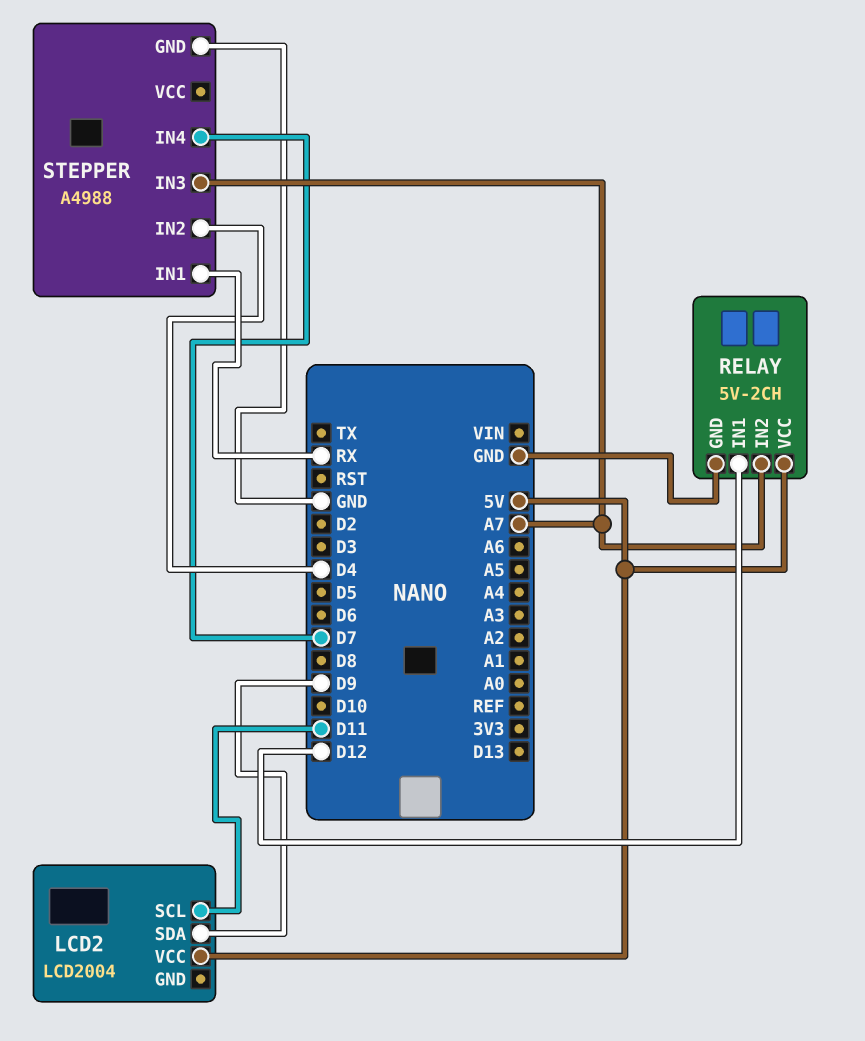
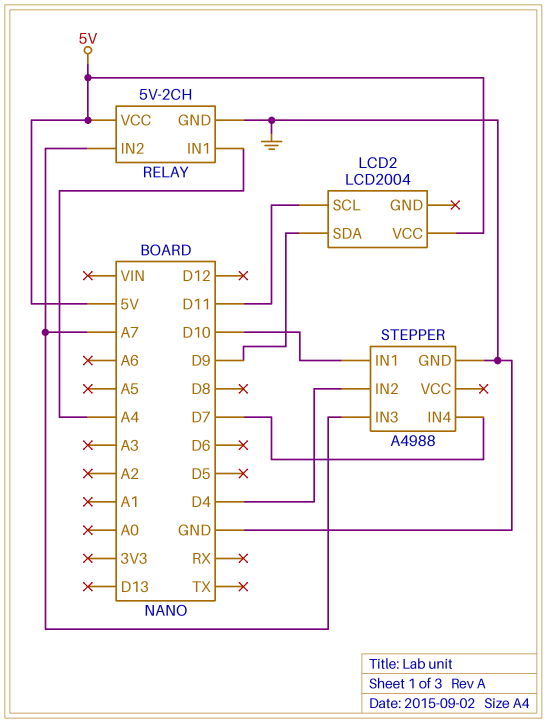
RELAY pin IN1: D12 -> A4
STEPPER pin IN1: RX -> D10

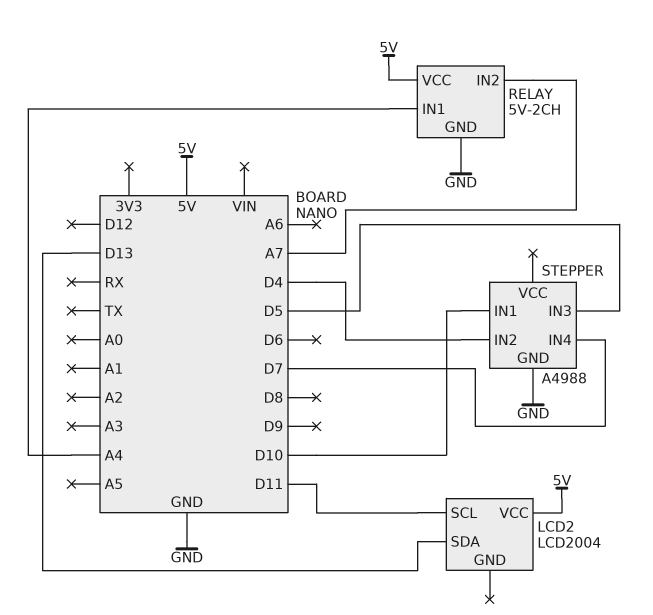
LCD2 pin SDA: D9 -> D13
STEPPER pin IN3: A7 -> D5

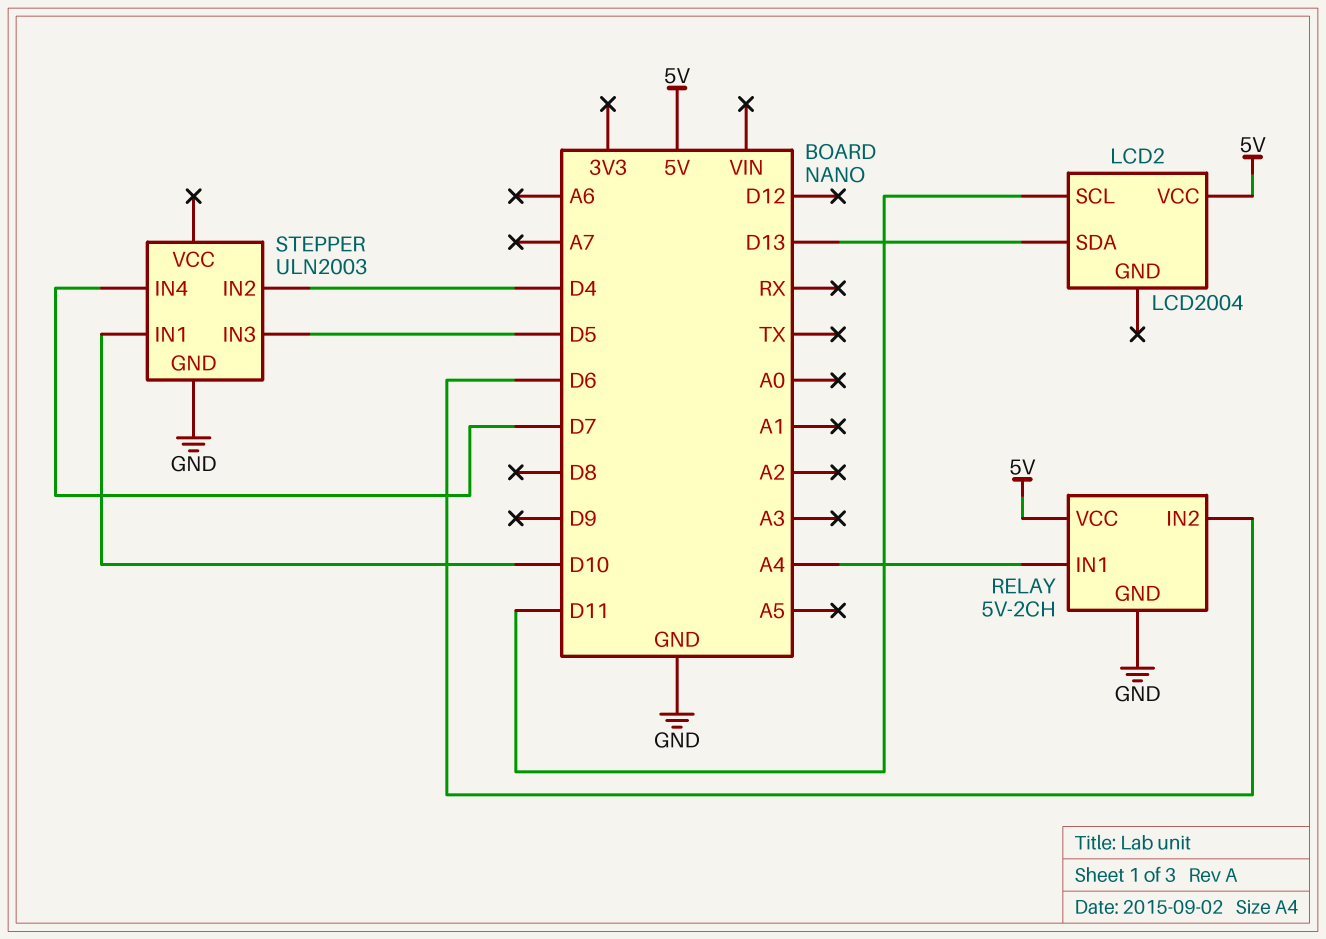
RELAY pin IN2: A7 -> D6
STEPPER: A4988 -> ULN2003

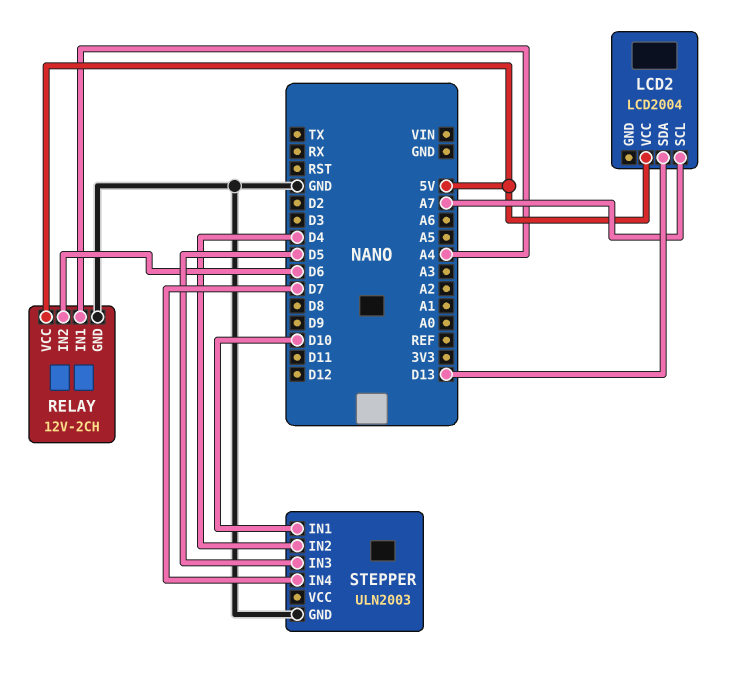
LCD2 pin SCL: D11 -> A7
RELAY: 5V-2CH -> 12V-2CH

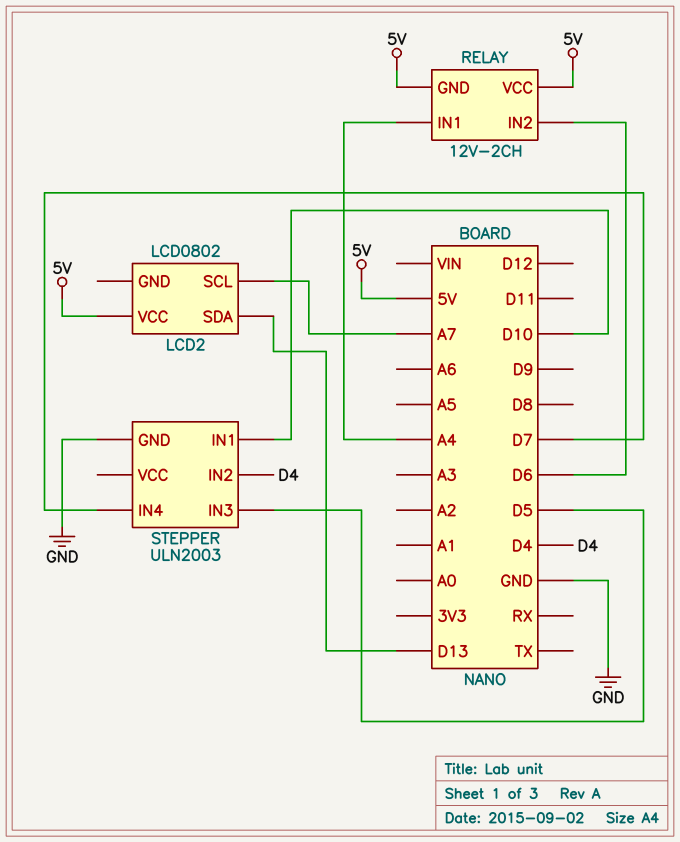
LCD2: LCD2004 -> LCD0802
RELAY pin GND: GND -> 5V

